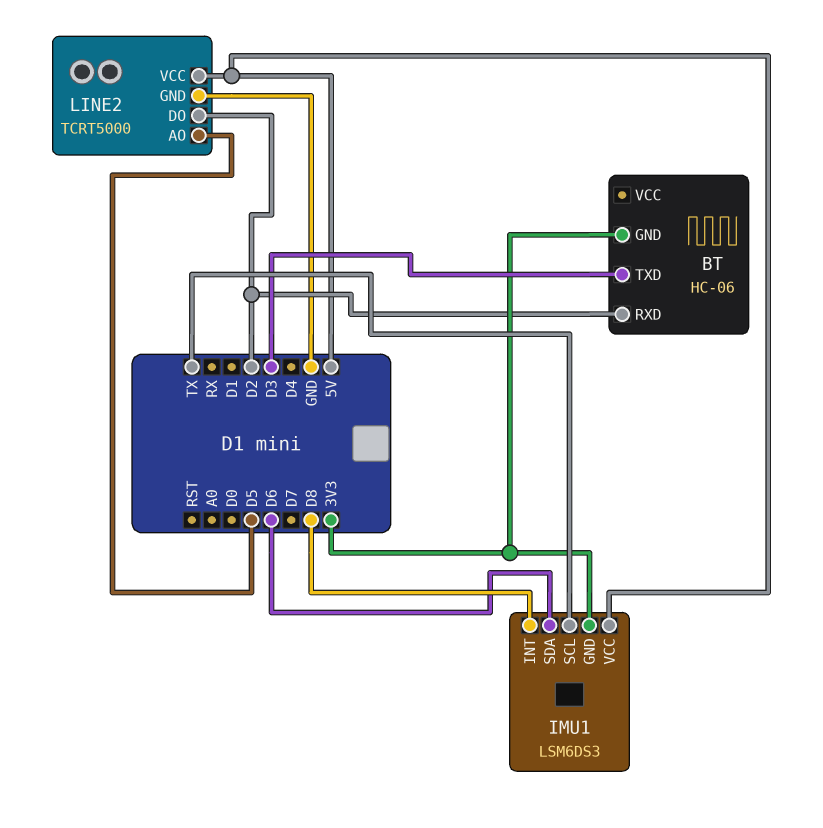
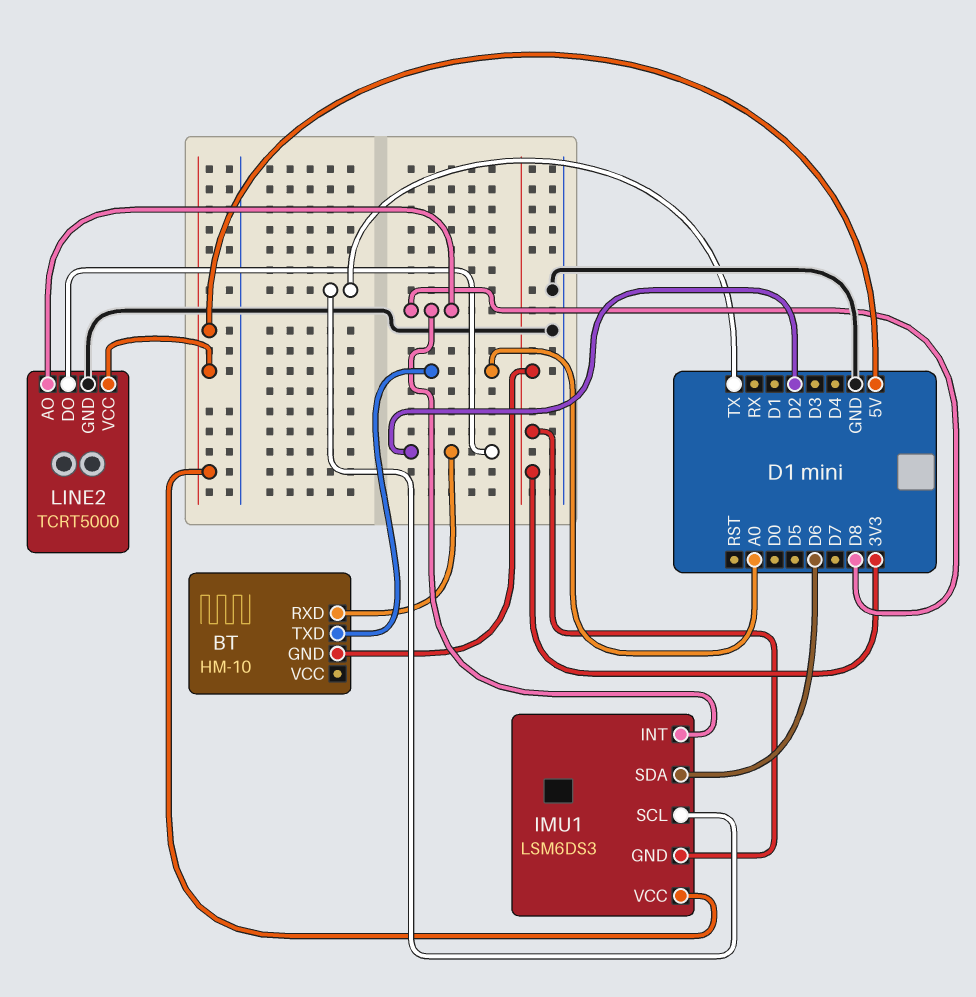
BT: HC-06 -> HM-10
BT pin TXD: D3 -> A0
LINE2 pin AO: D5 -> D8

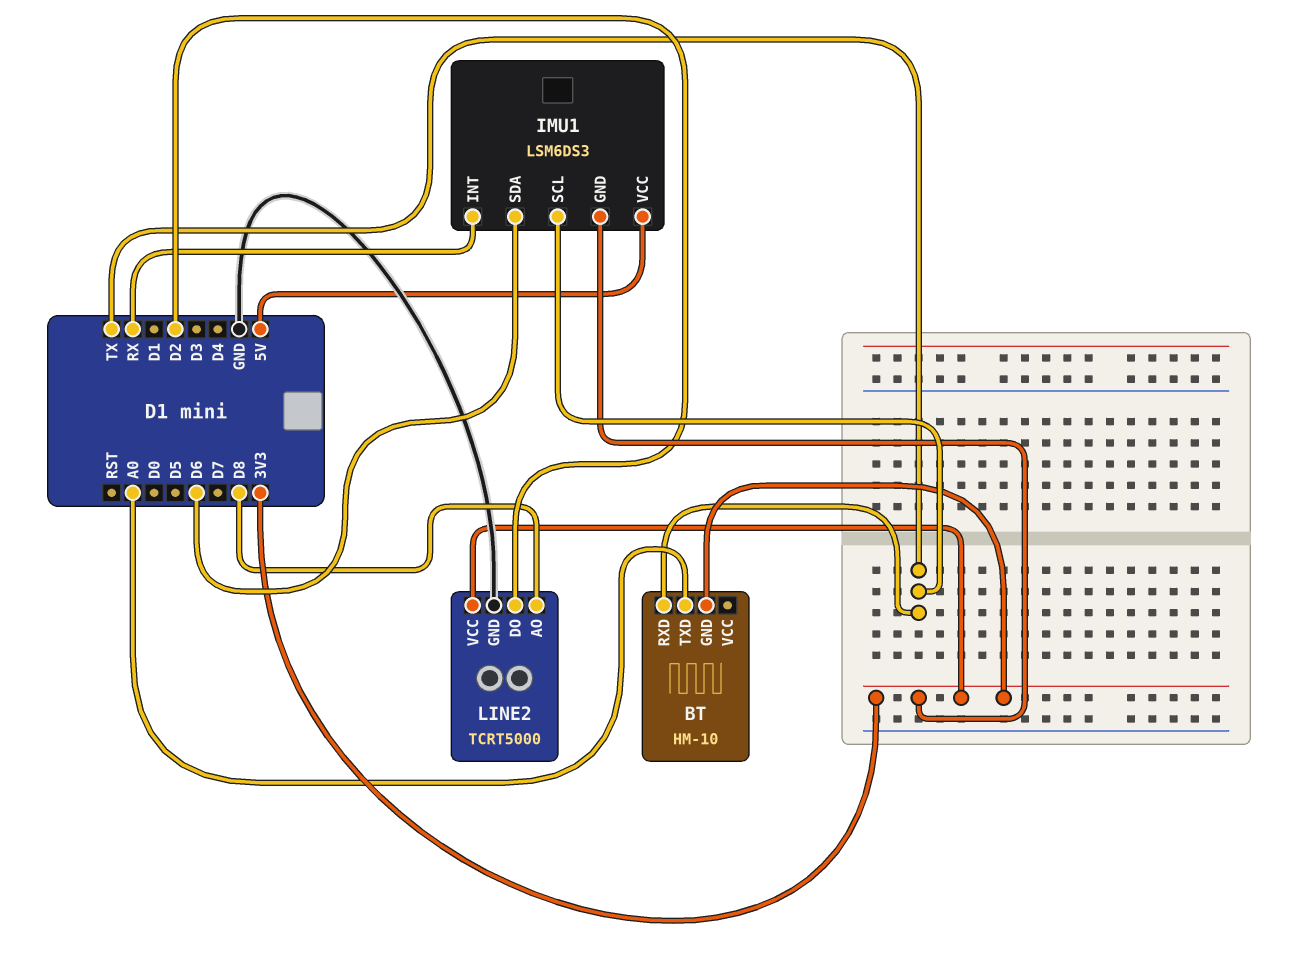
BT pin RXD: D2 -> TX
IMU1 pin INT: D8 -> RX
LINE2 pin VCC: 5V -> 3V3

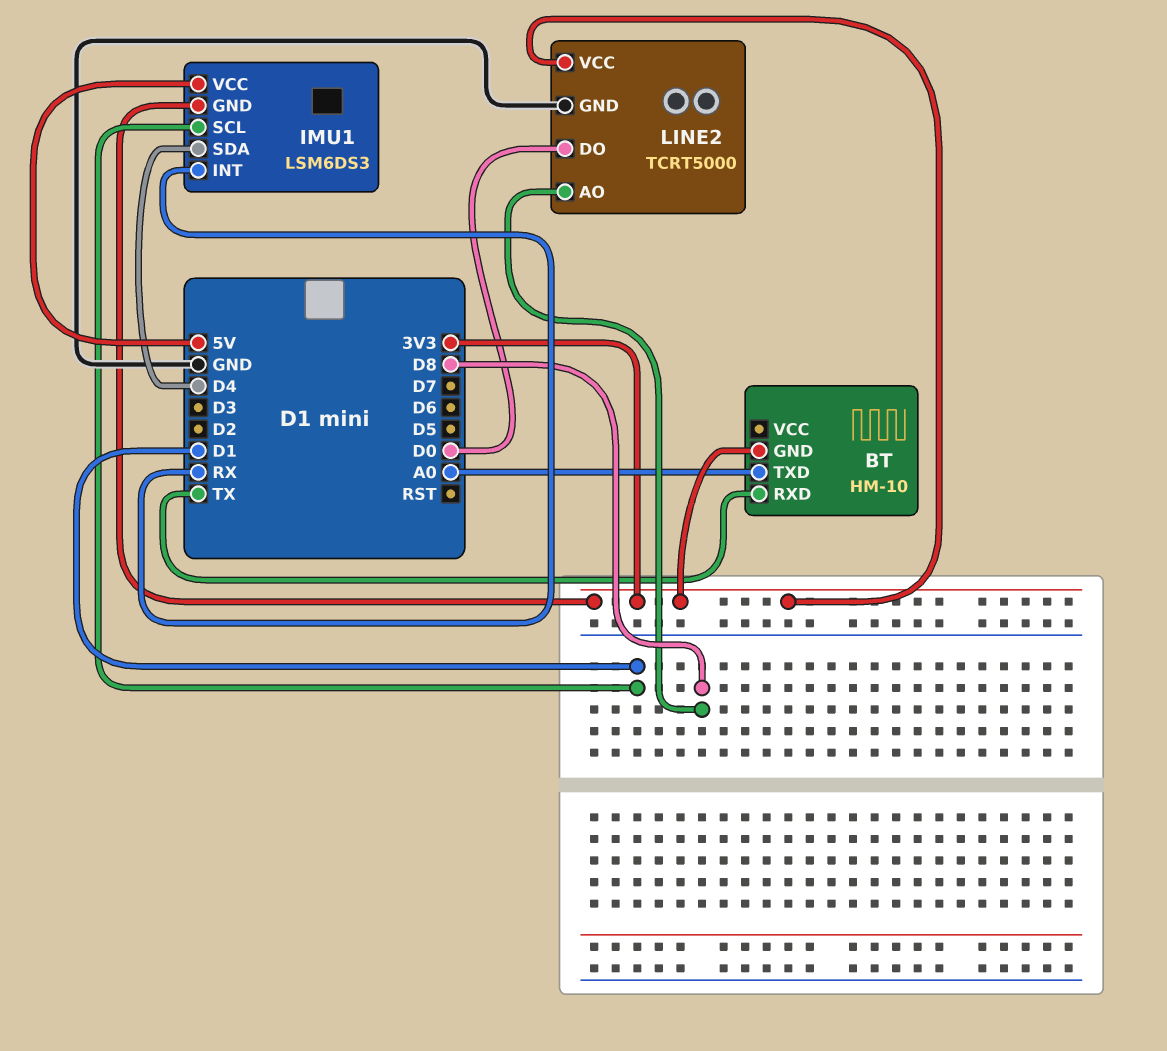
IMU1 pin SCL: TX -> D1
IMU1 pin SDA: D6 -> D4
LINE2 pin DO: D2 -> D0

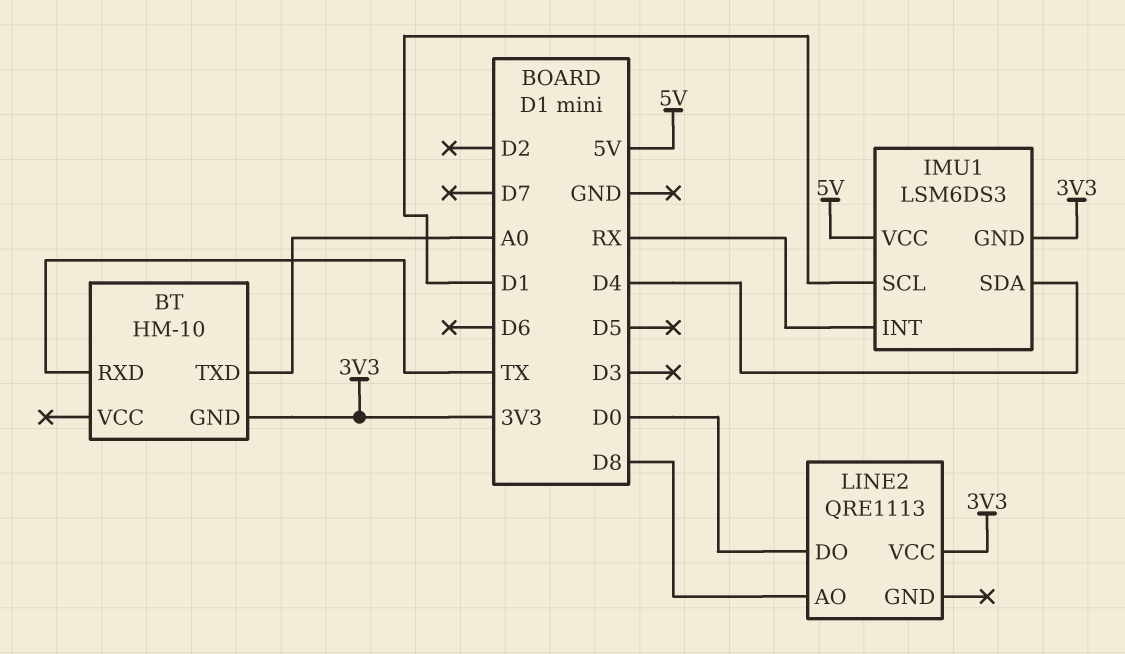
LINE2: TCRT5000 -> QRE1113
LINE2 pin GND: GND -> none

